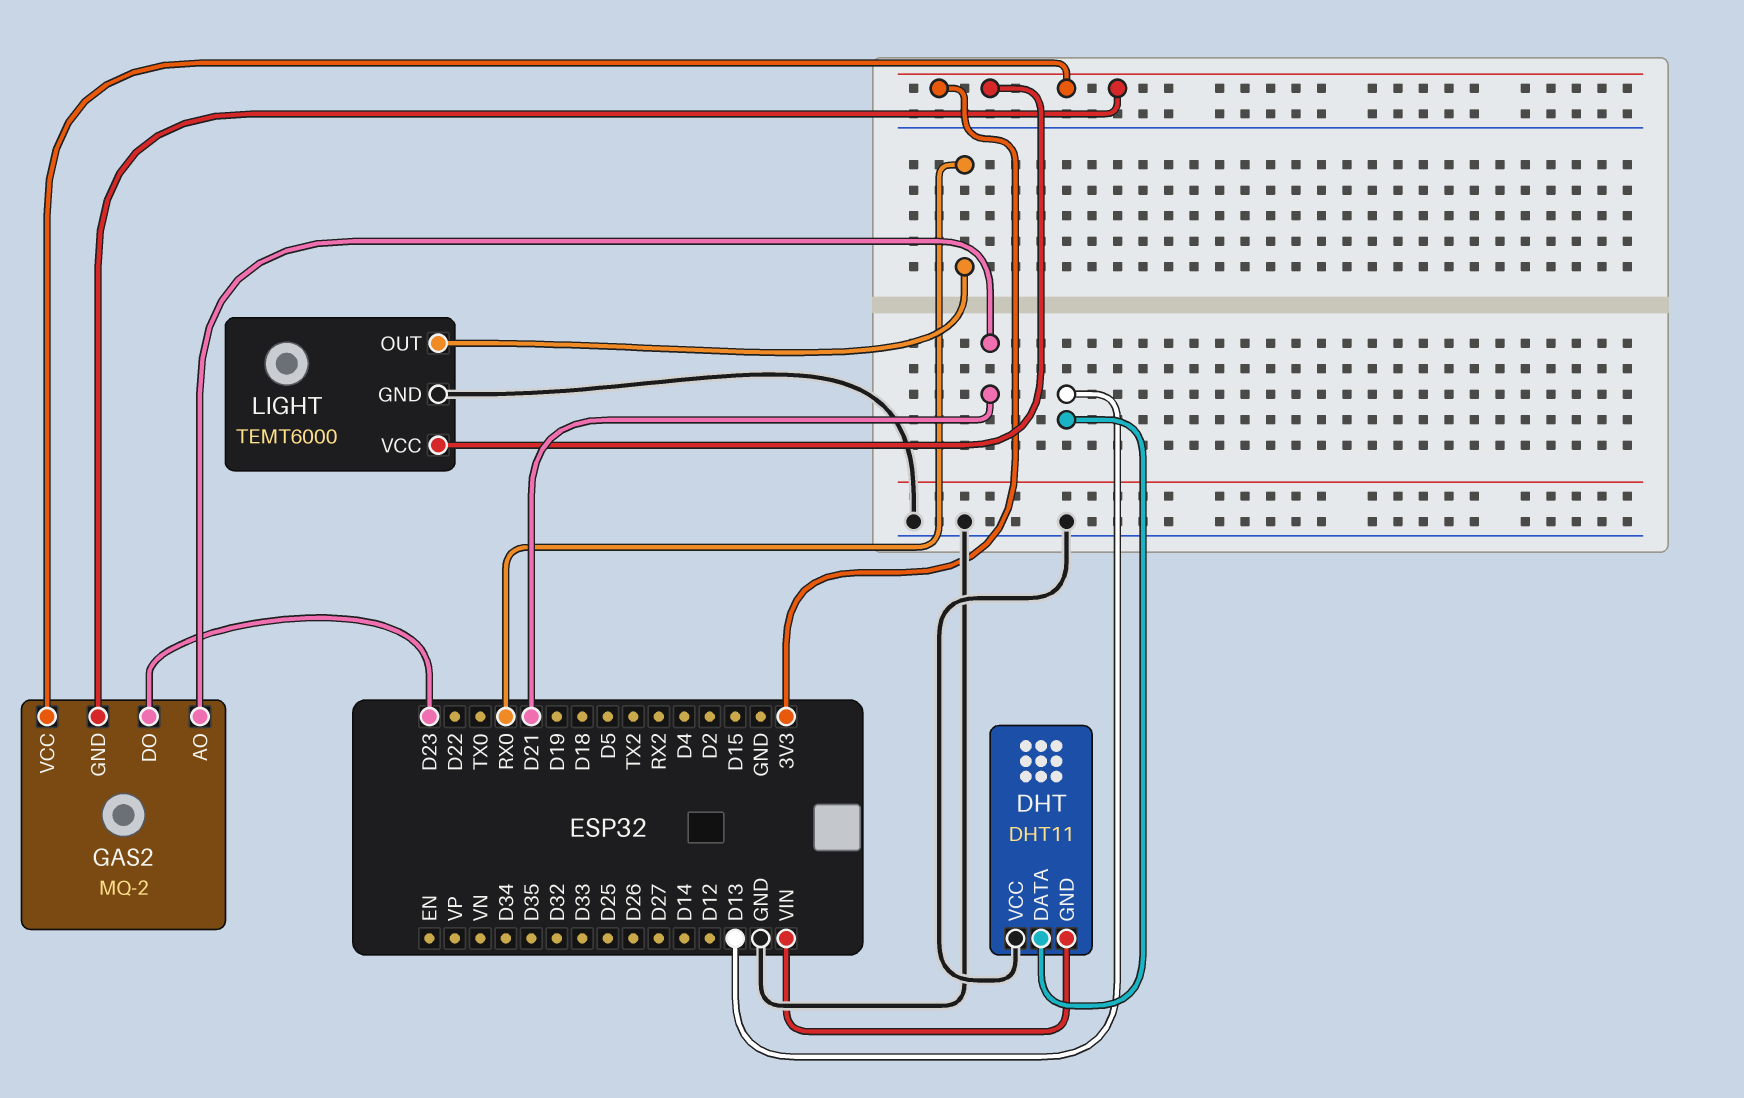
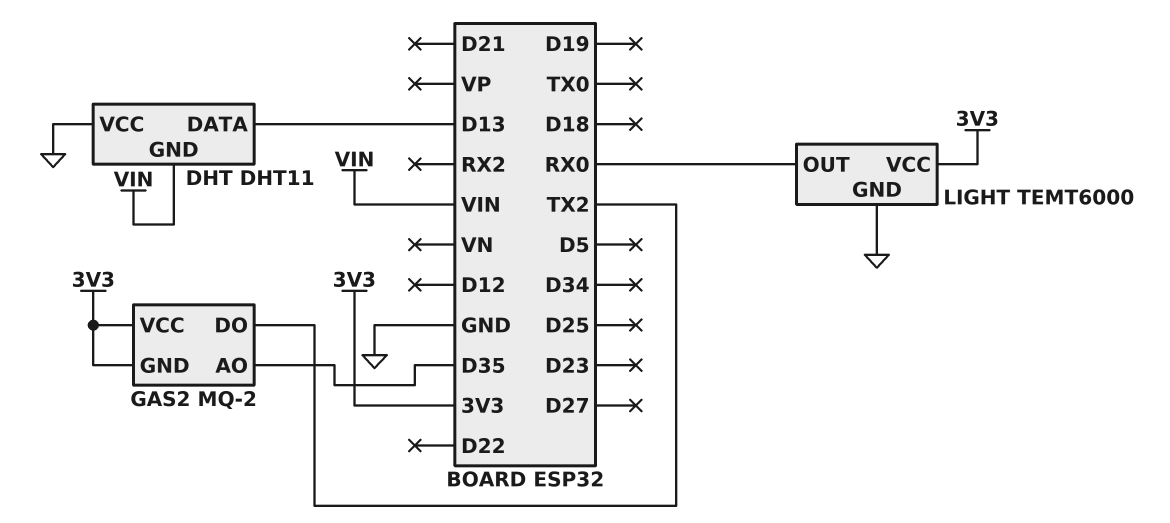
GAS2 pin AO: D21 -> D35
GAS2 pin DO: D23 -> TX2

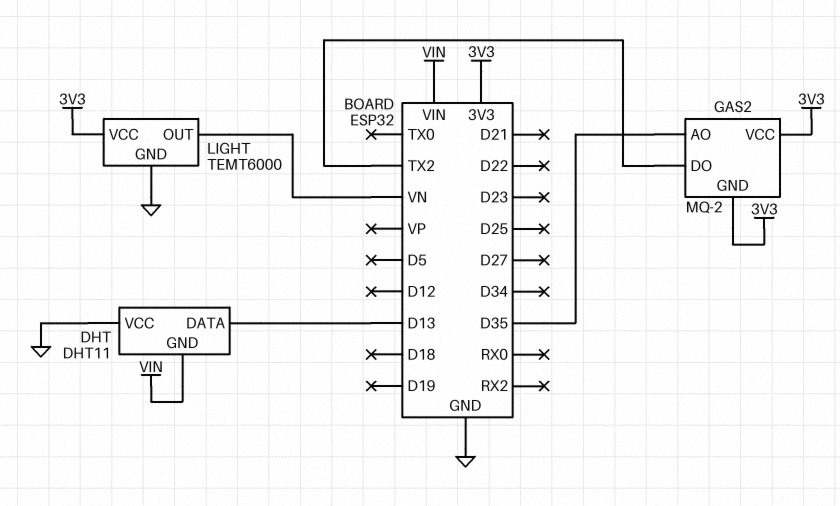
LIGHT pin OUT: RX0 -> VN

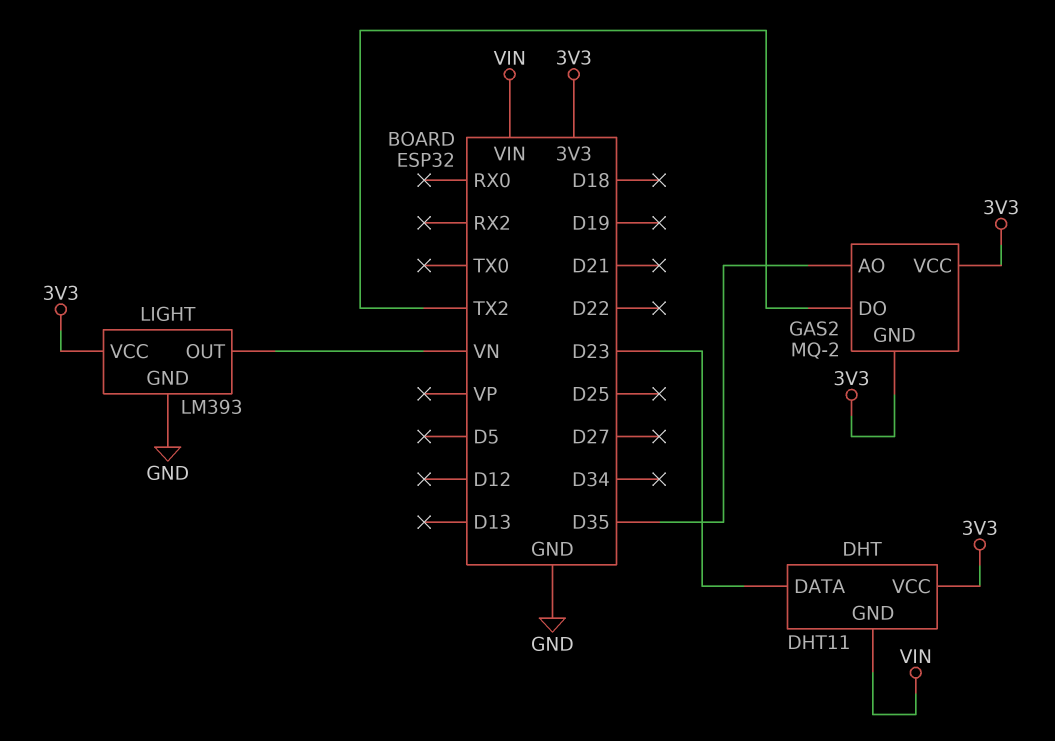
DHT pin DATA: D13 -> D23
DHT pin VCC: GND -> 3V3
LIGHT: TEMT6000 -> LM393

